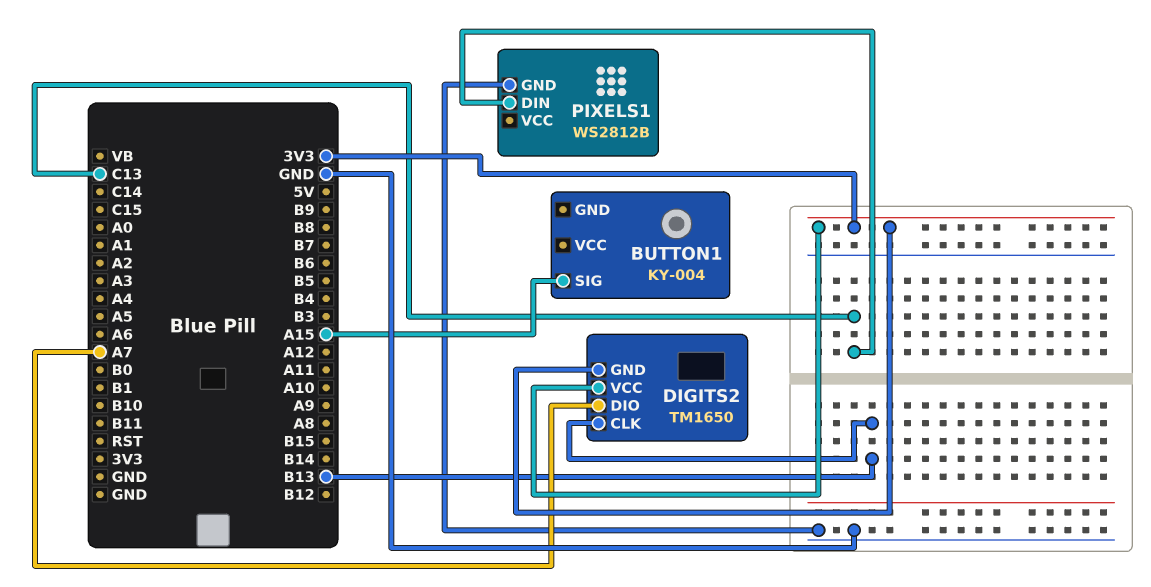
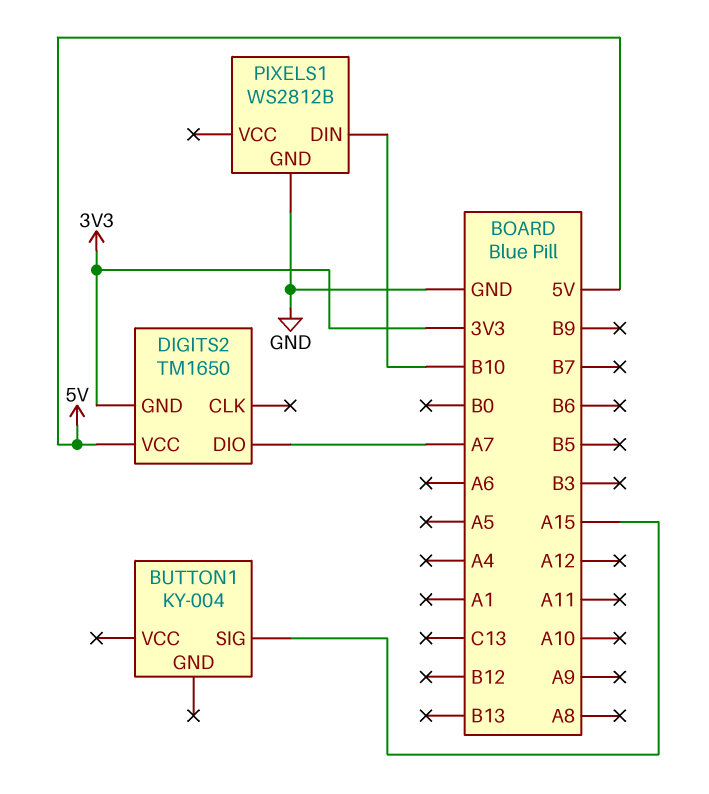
DIGITS2 pin CLK: B13 -> none
DIGITS2 pin VCC: 3V3 -> 5V
PIXELS1 pin DIN: C13 -> B10

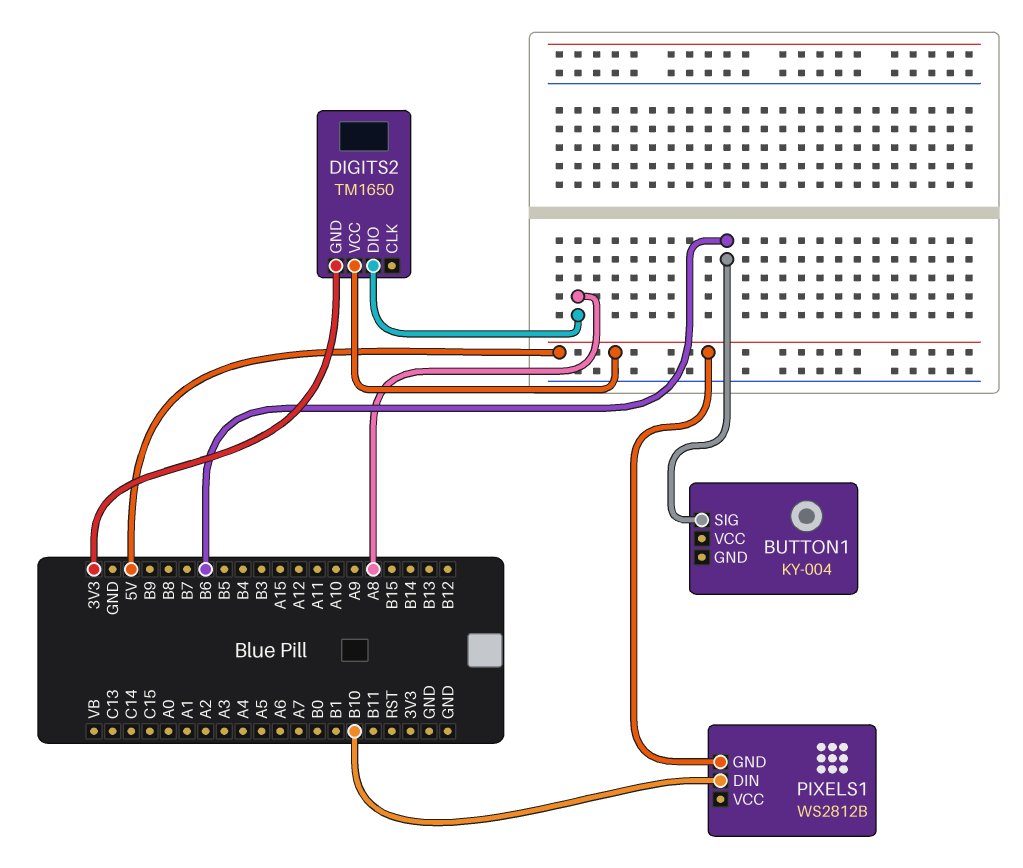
BUTTON1 pin SIG: A15 -> B6
DIGITS2 pin DIO: A7 -> A8
PIXELS1 pin GND: GND -> 5V

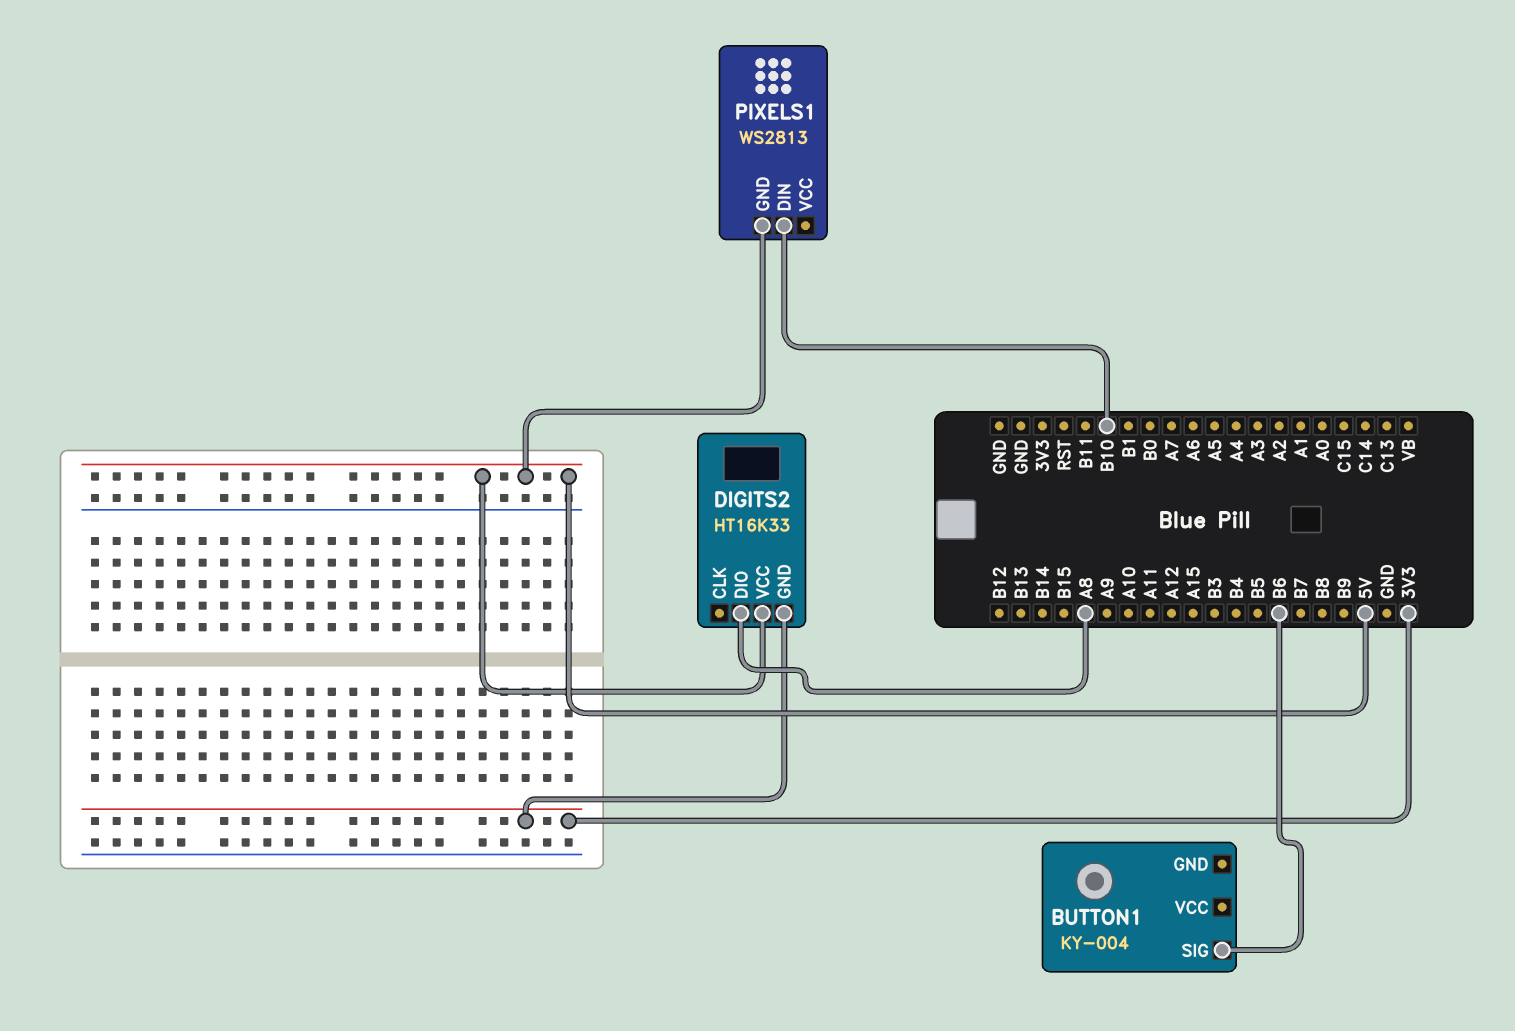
DIGITS2: TM1650 -> HT16K33
PIXELS1: WS2812B -> WS2813

